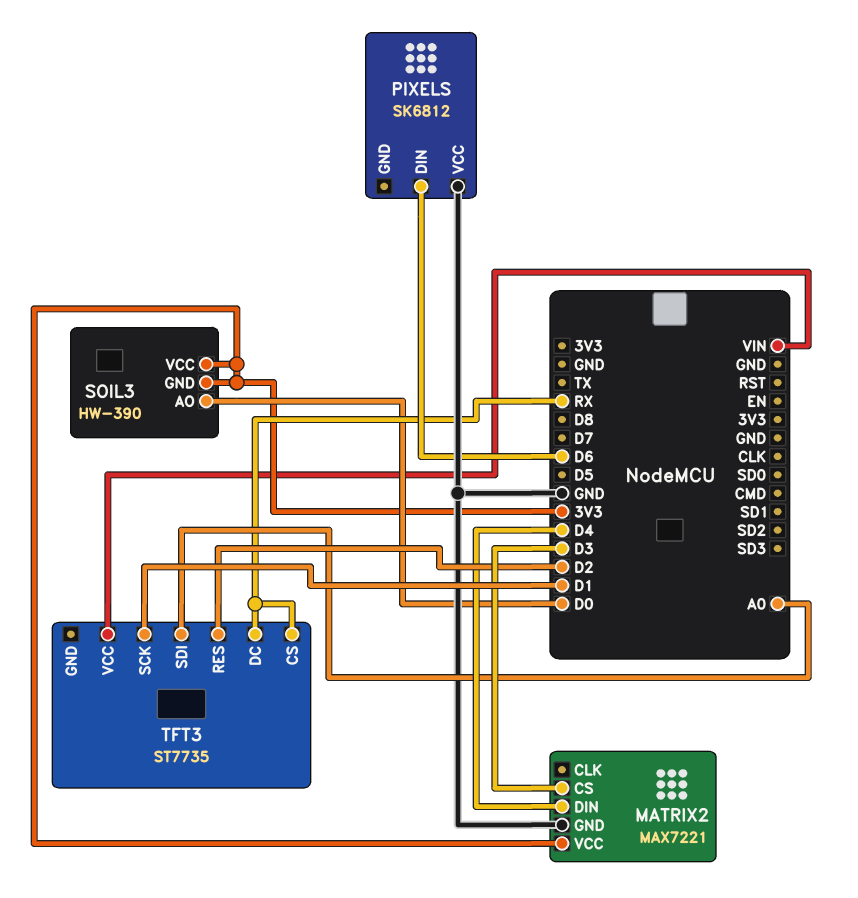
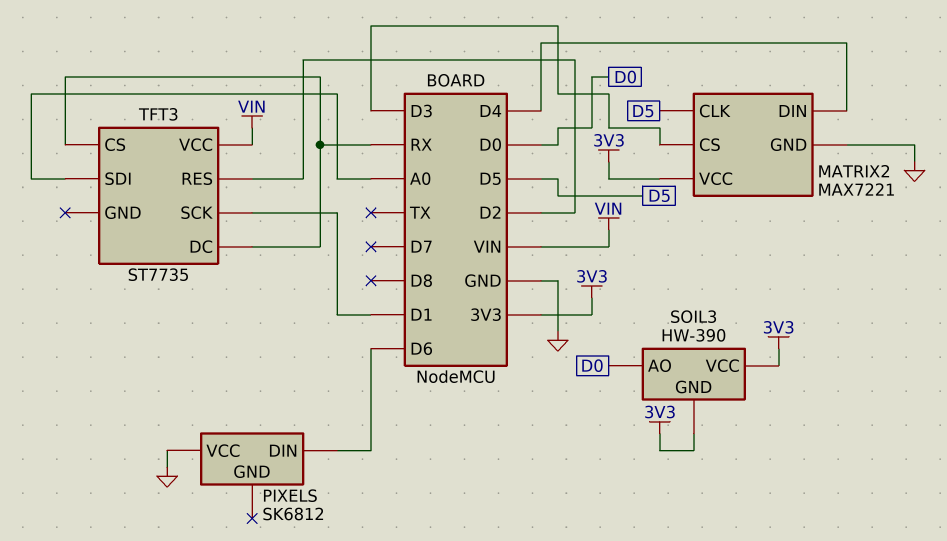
MATRIX2 pin CLK: none -> D5

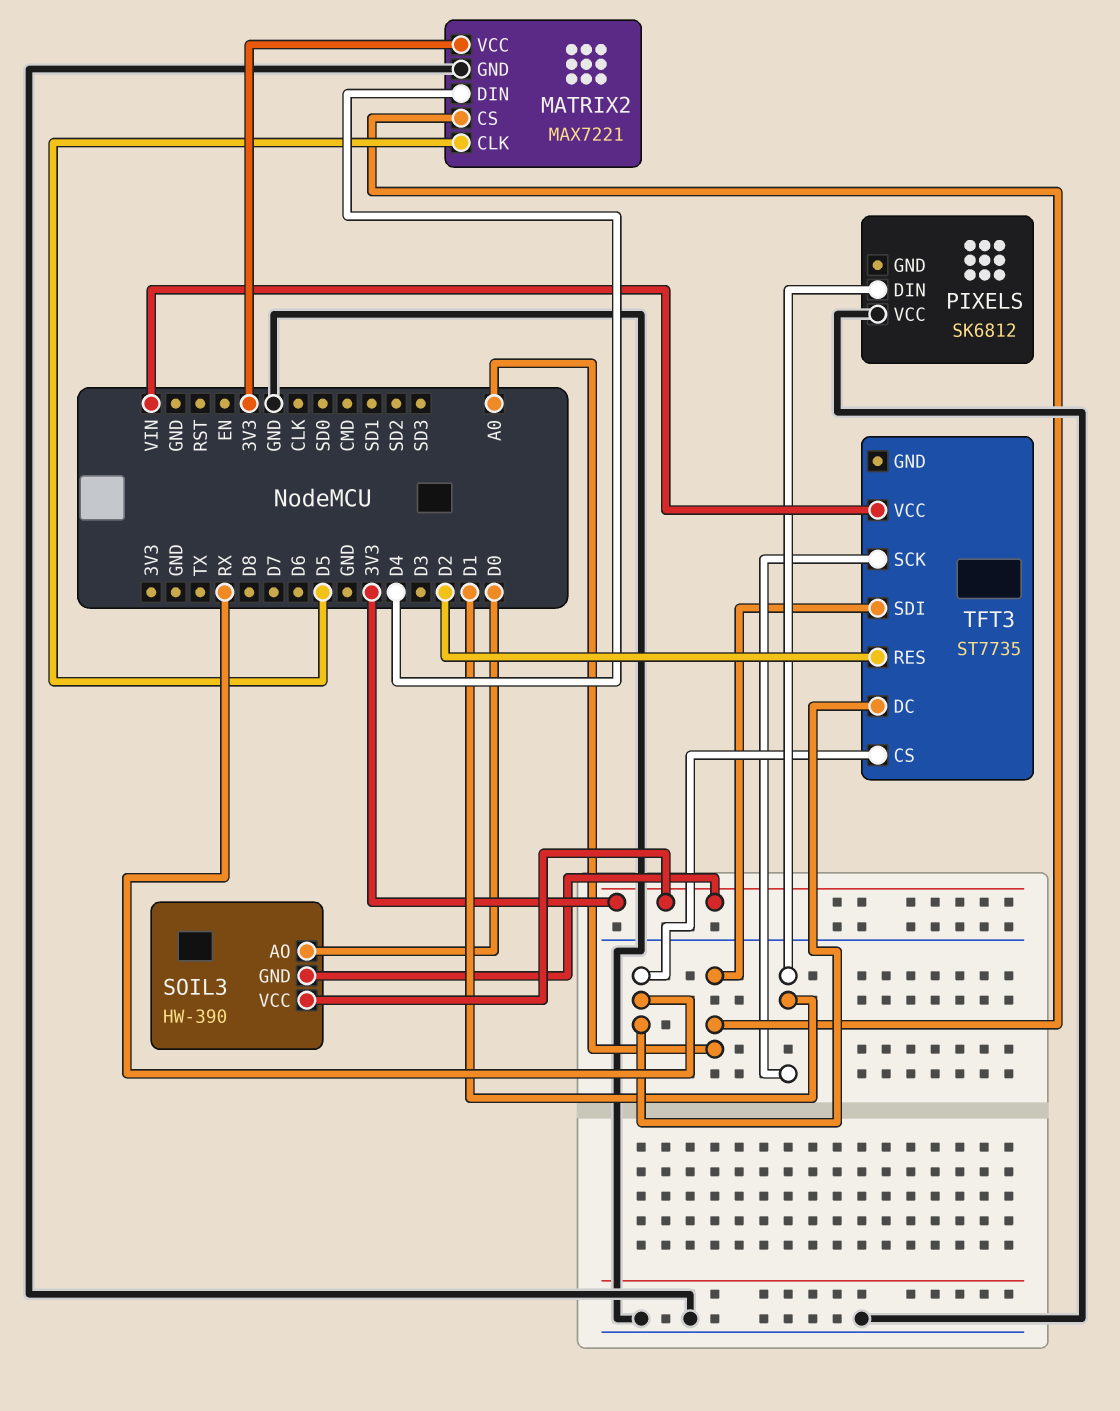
MATRIX2 pin CS: D3 -> A0
PIXELS pin DIN: D6 -> D1

